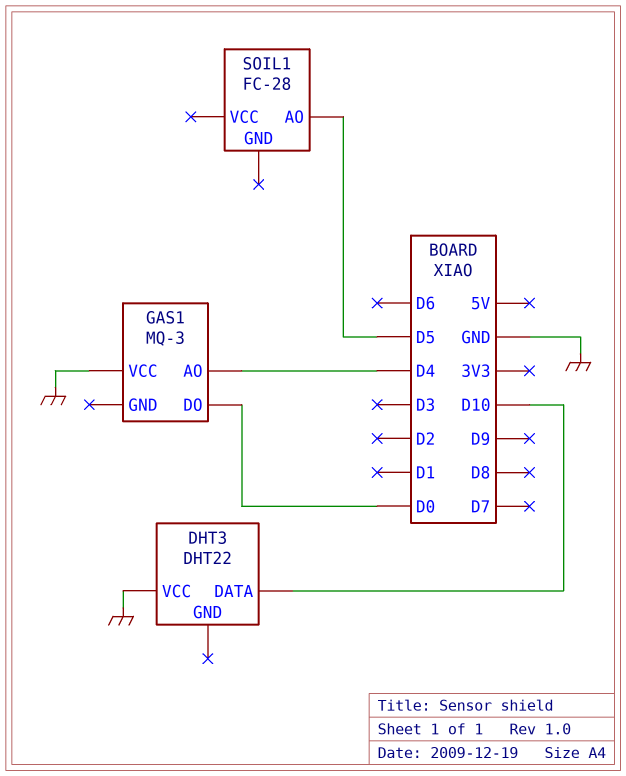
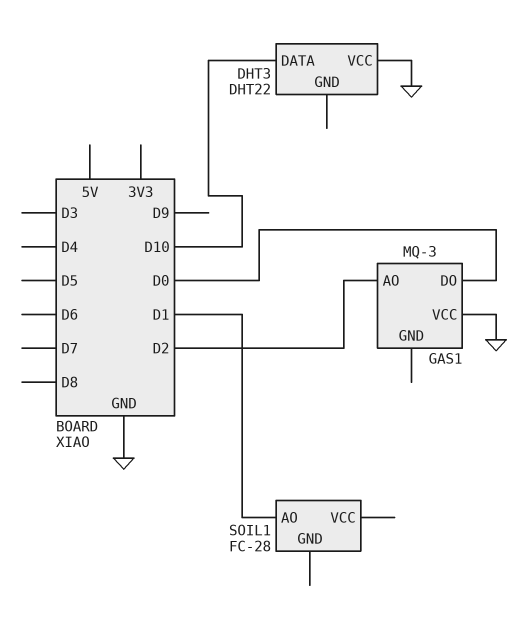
GAS1 pin AO: D4 -> D2
SOIL1 pin AO: D5 -> D1

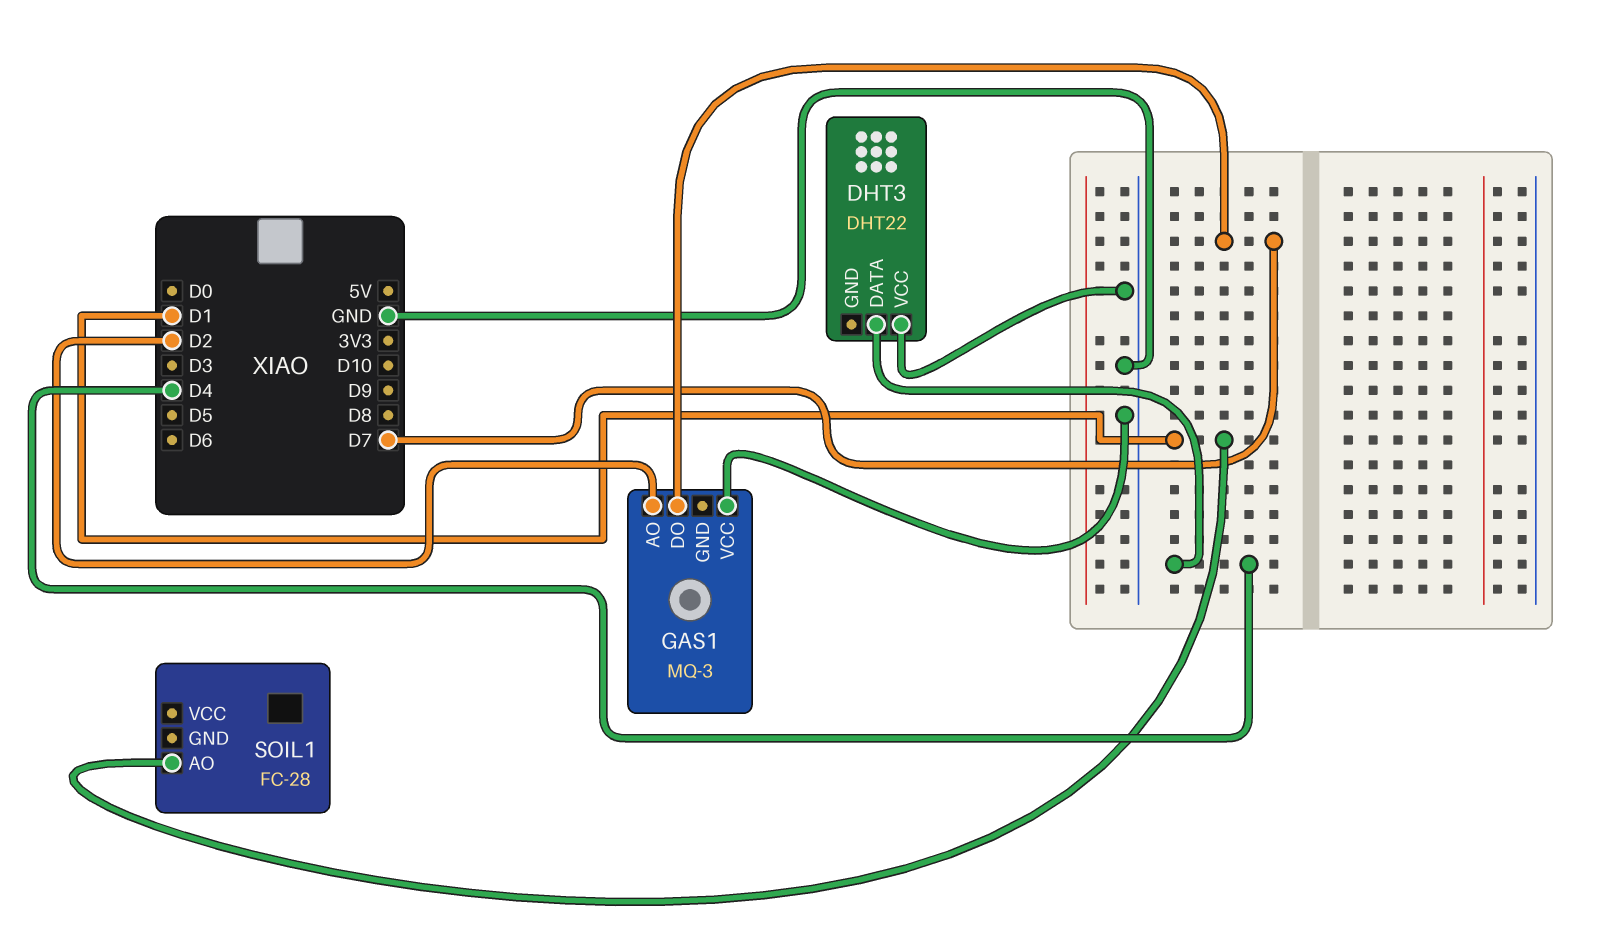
DHT3 pin DATA: D10 -> D4
GAS1 pin DO: D0 -> D7

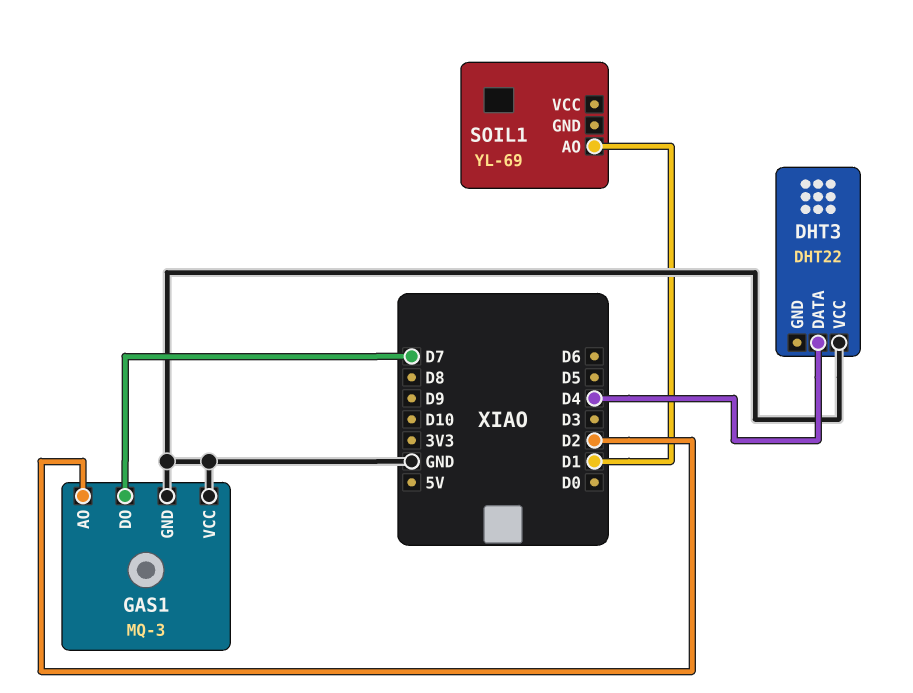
GAS1 pin GND: none -> GND
SOIL1: FC-28 -> YL-69

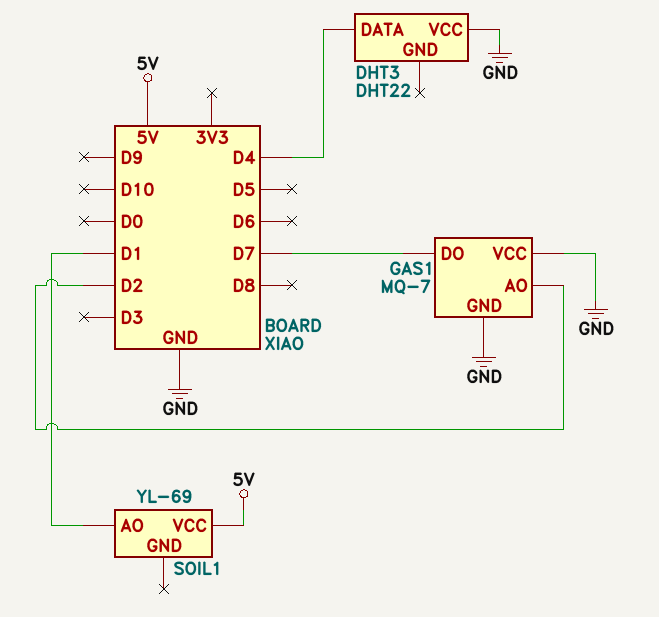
GAS1: MQ-3 -> MQ-7
SOIL1 pin VCC: none -> 5V

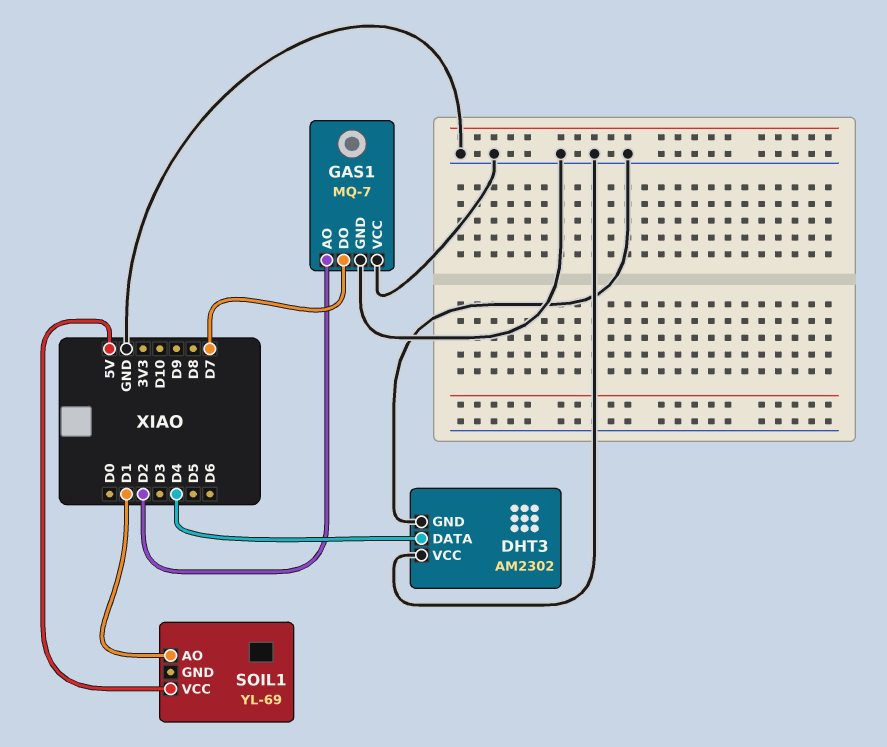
DHT3: DHT22 -> AM2302
DHT3 pin GND: none -> GND

